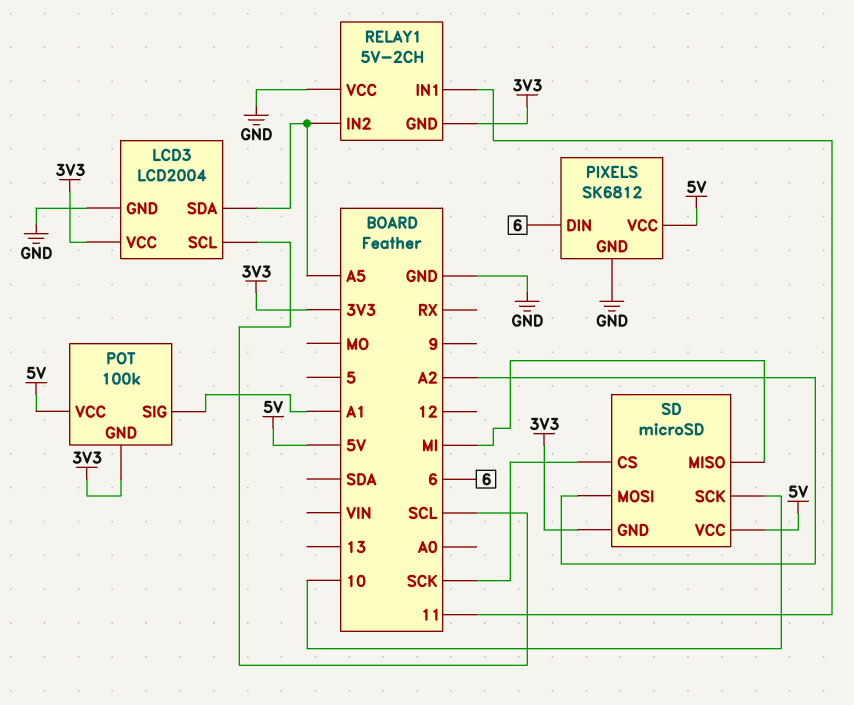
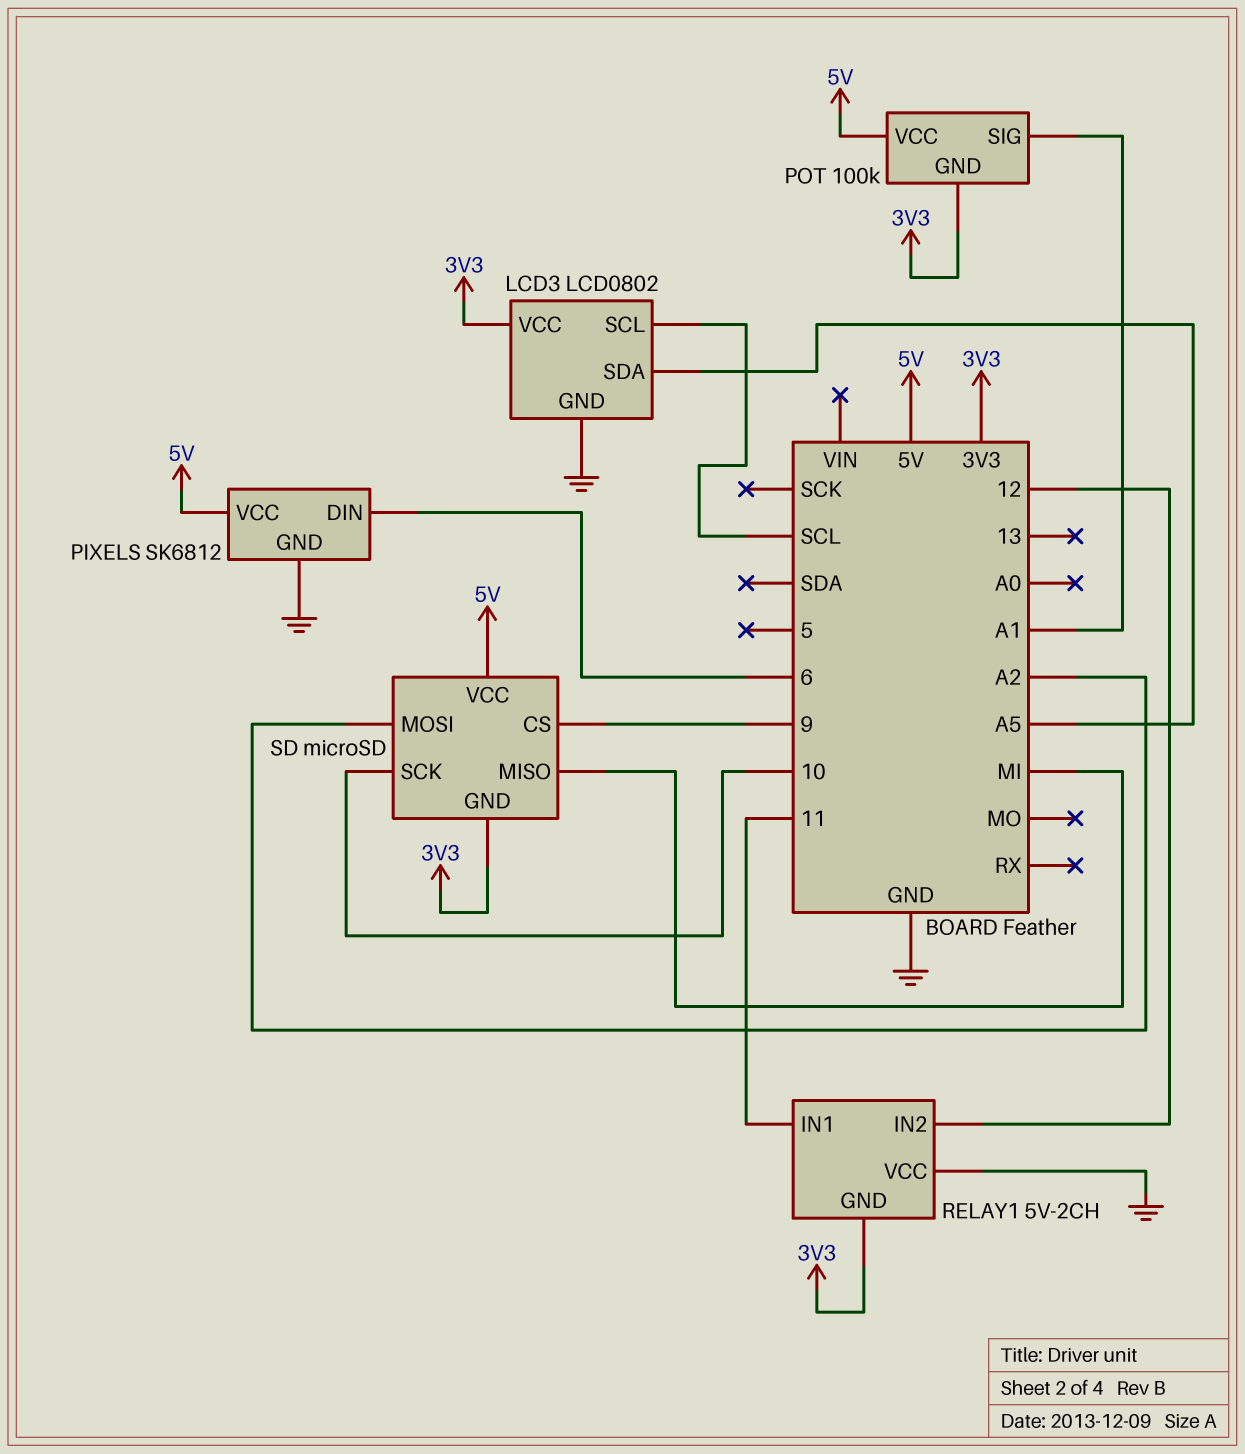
LCD3: LCD2004 -> LCD0802
RELAY1 pin IN2: A5 -> 12
SD pin CS: SCK -> 9

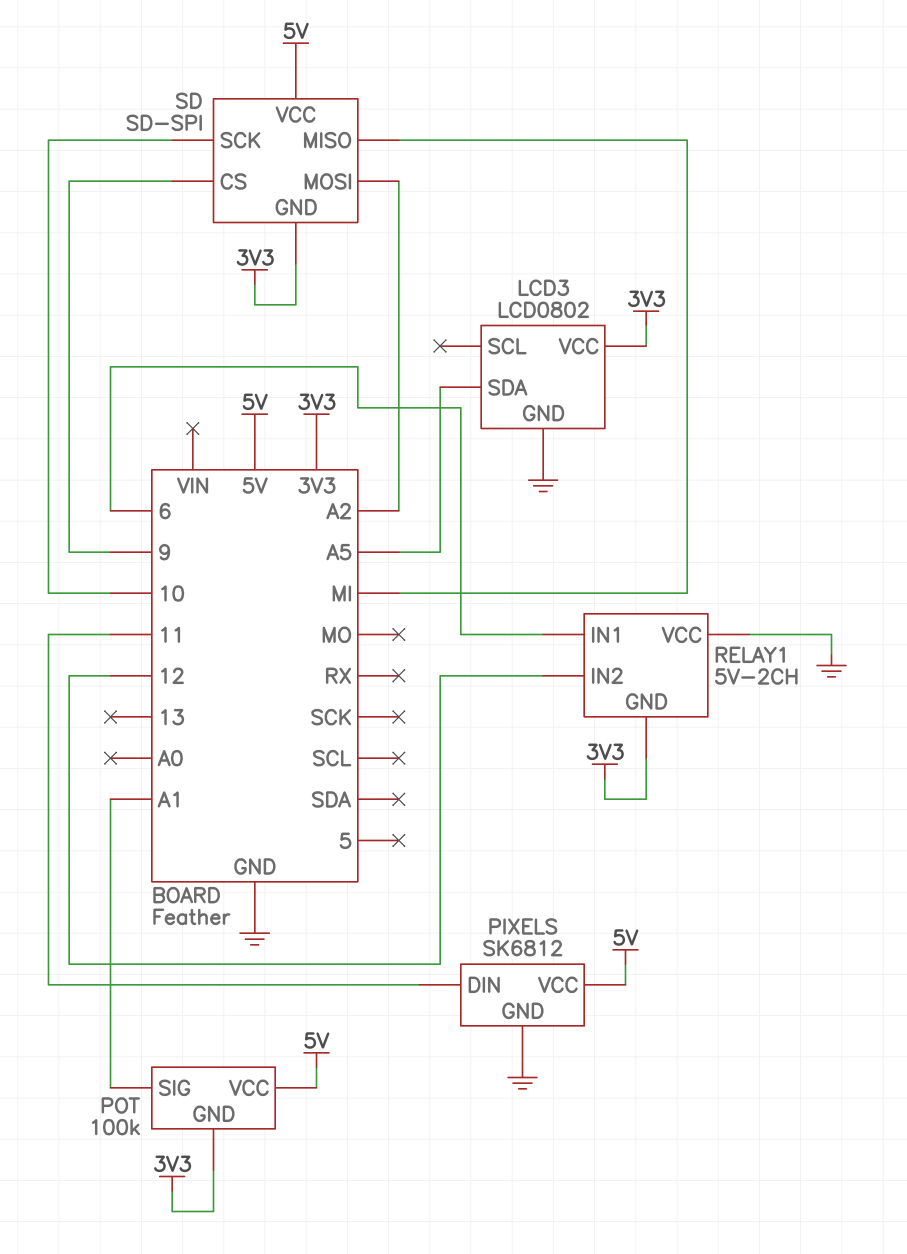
LCD3 pin SCL: SCL -> none
PIXELS pin DIN: 6 -> 11
RELAY1 pin IN1: 11 -> 6
SD: microSD -> SD-SPI

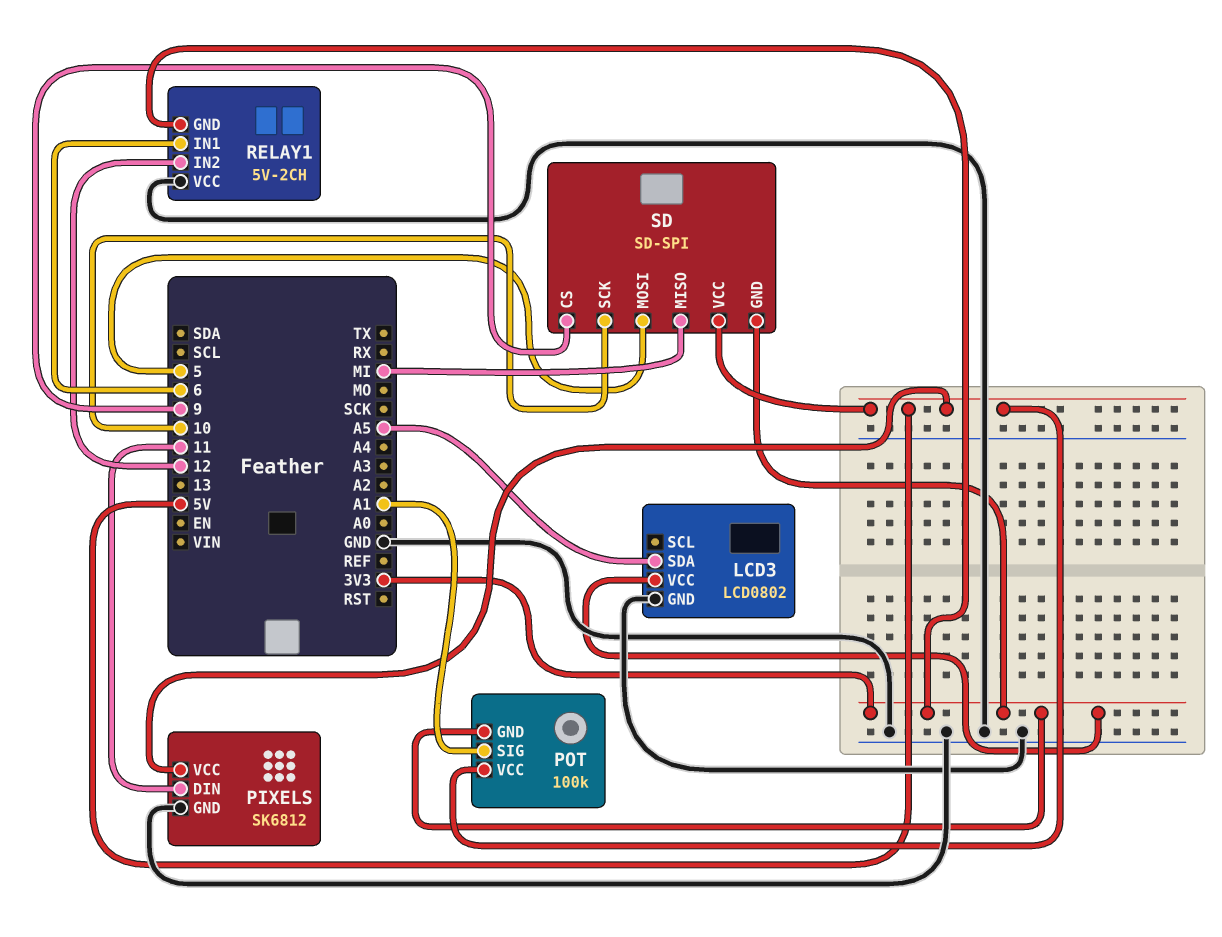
SD pin MOSI: A2 -> 5

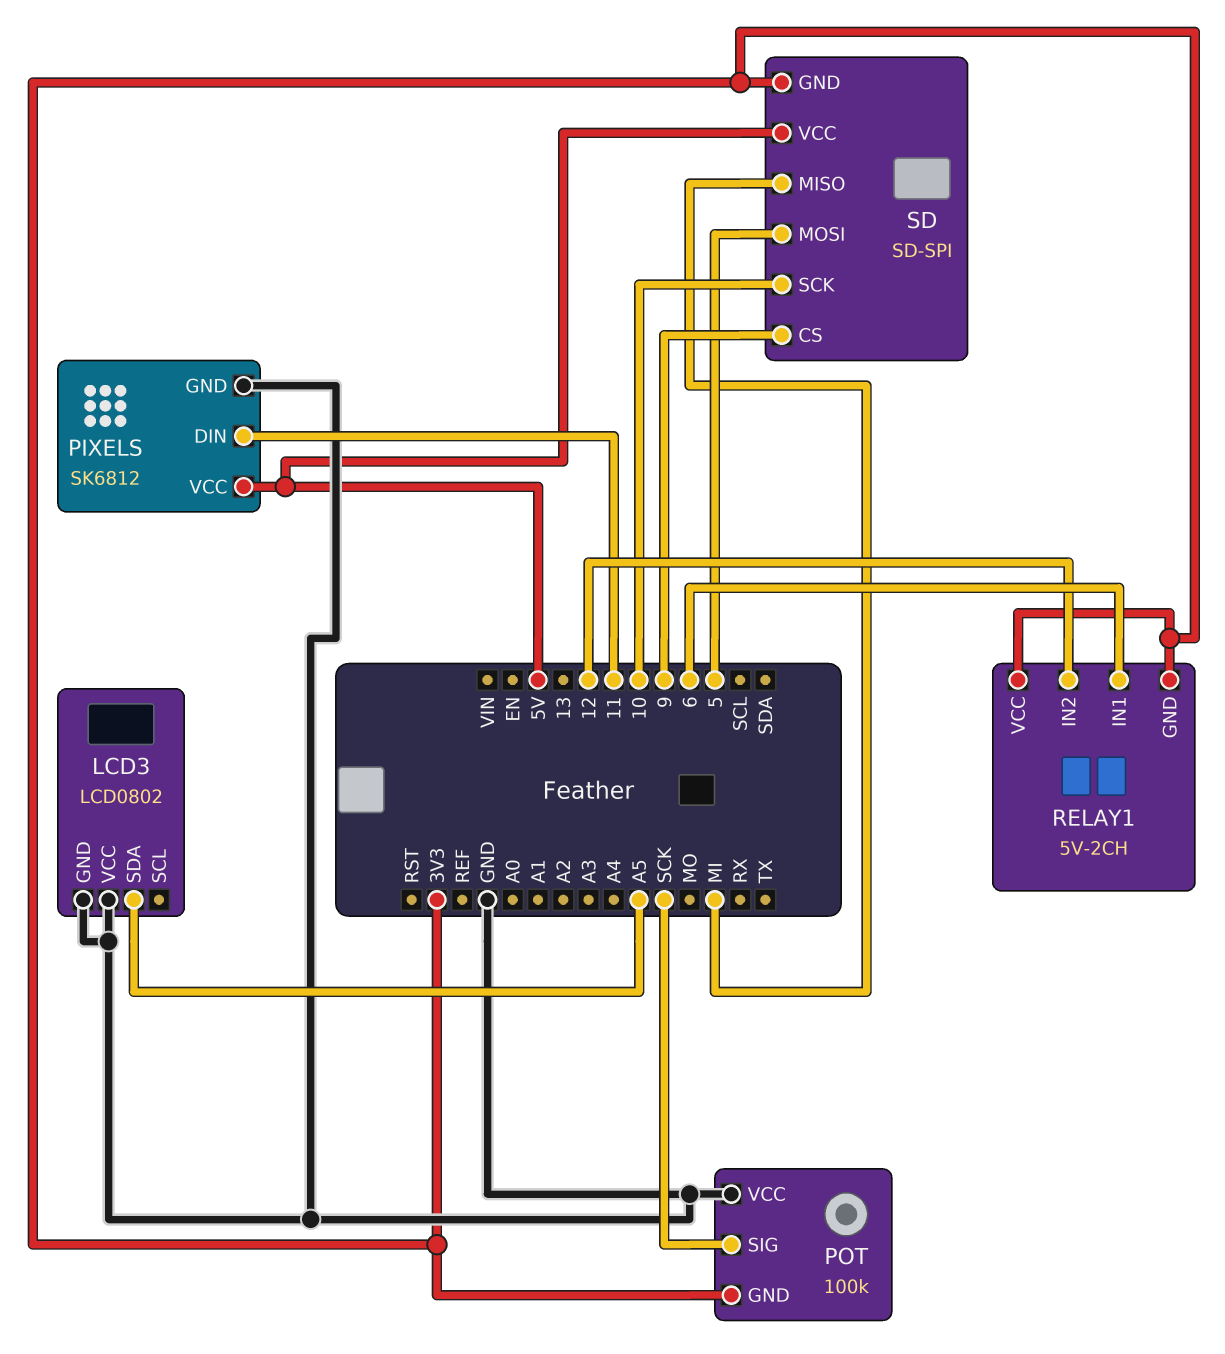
LCD3 pin VCC: 3V3 -> GND
POT pin SIG: A1 -> SCK
POT pin VCC: 5V -> GND
RELAY1 pin VCC: GND -> 3V3

